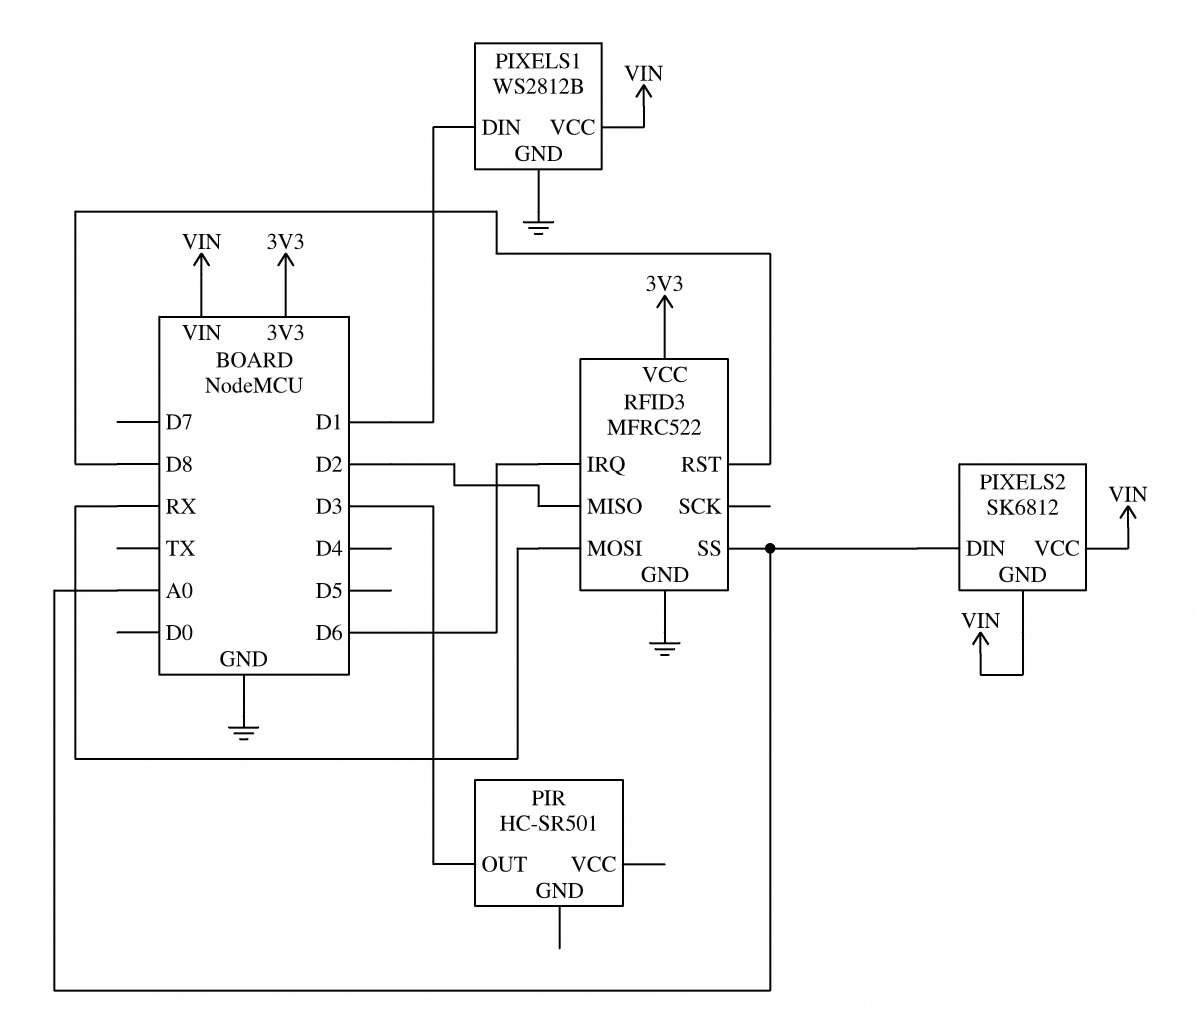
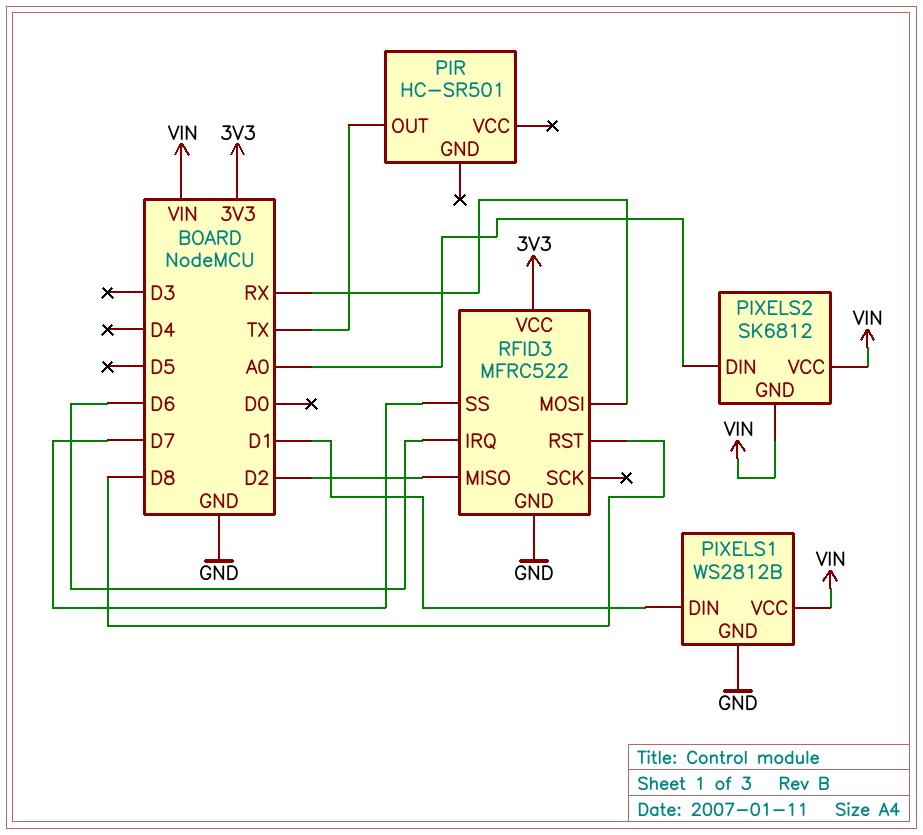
PIR pin OUT: D3 -> TX
RFID3 pin SS: A0 -> D7

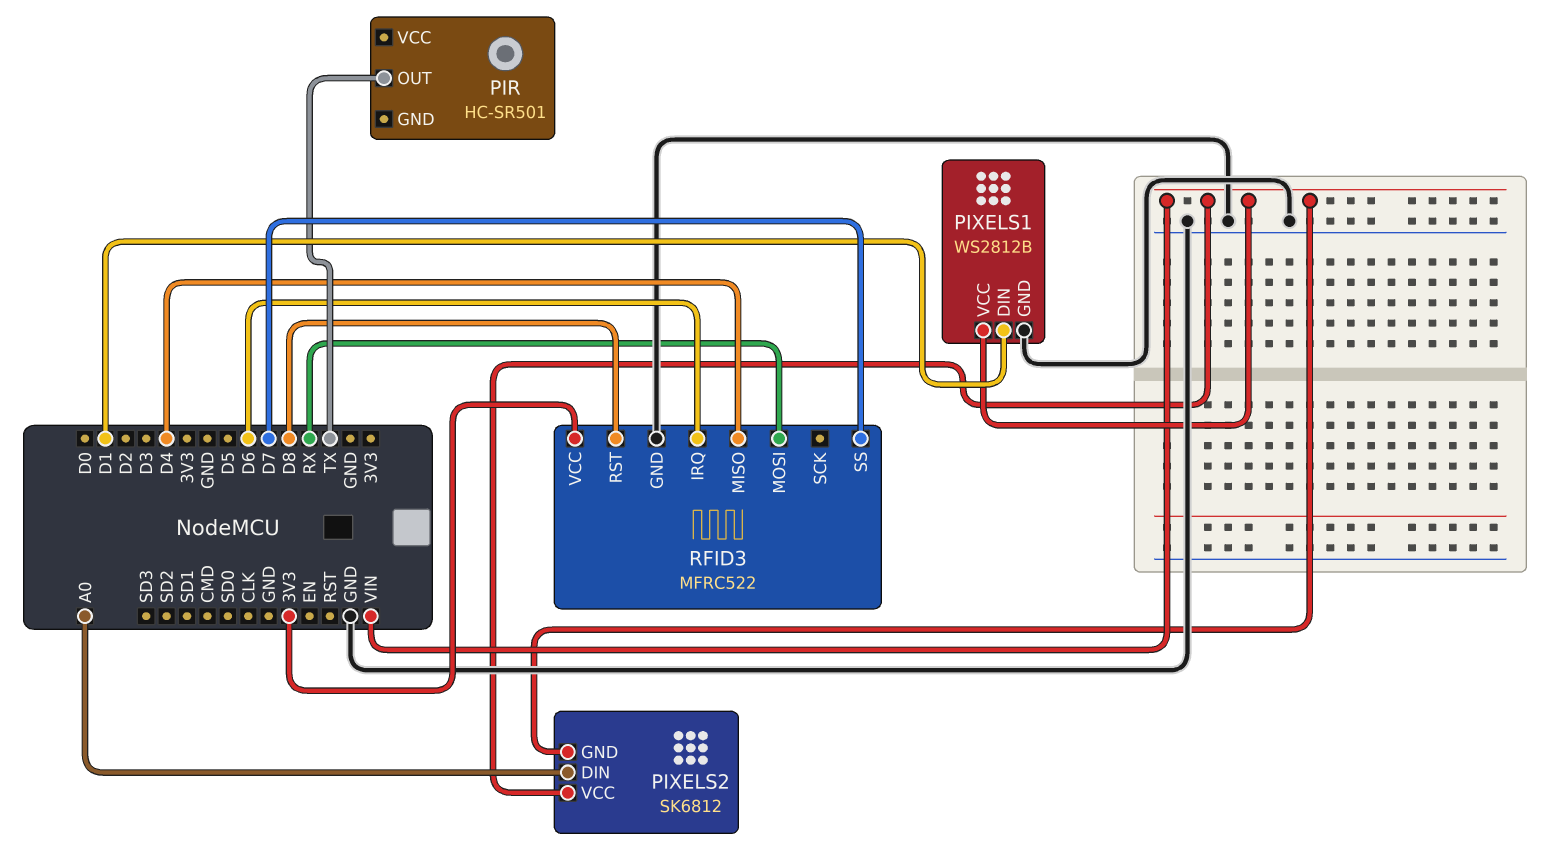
RFID3 pin MISO: D2 -> D4

